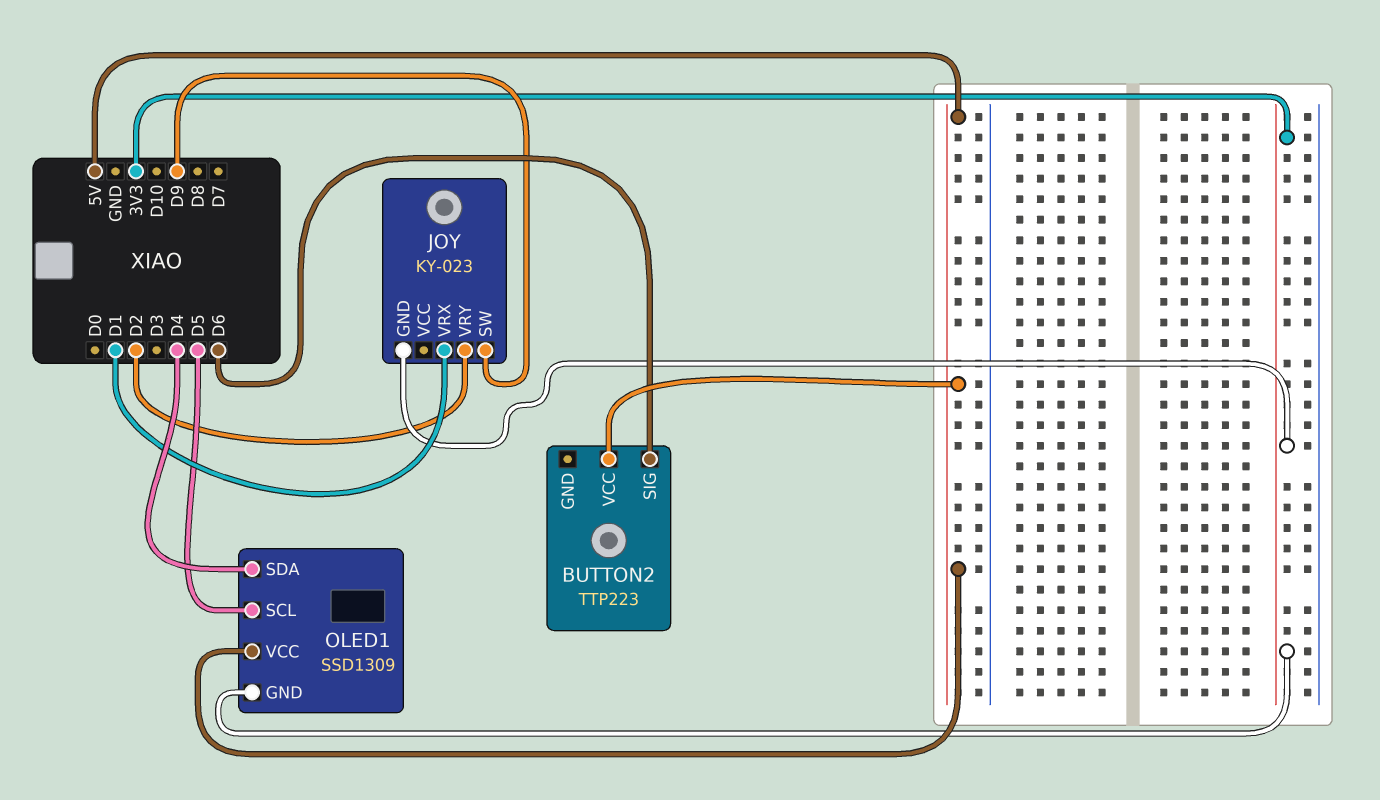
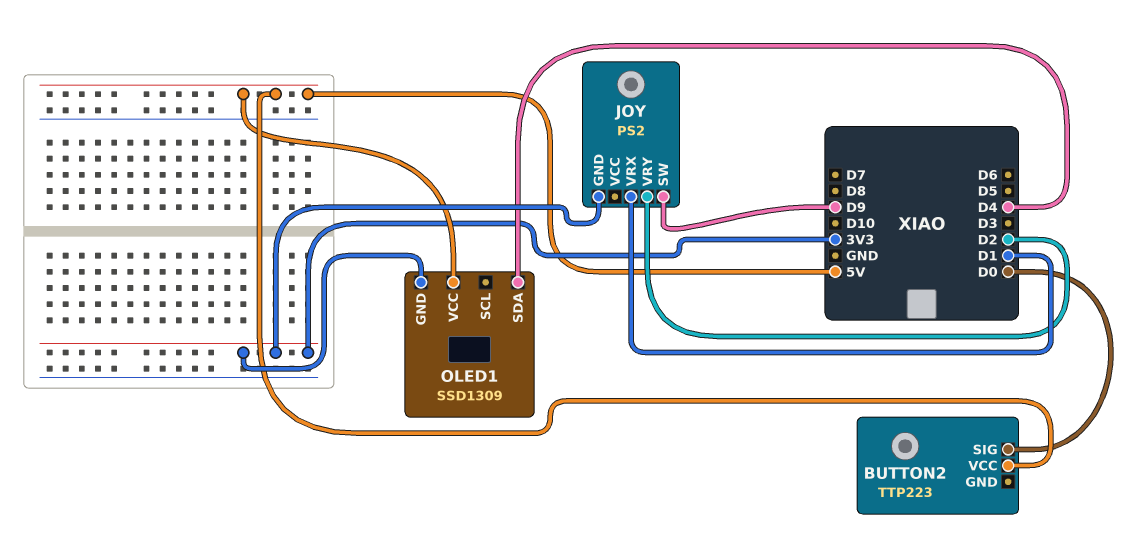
BUTTON2 pin SIG: D6 -> D0
JOY: KY-023 -> PS2
OLED1 pin SCL: D5 -> none

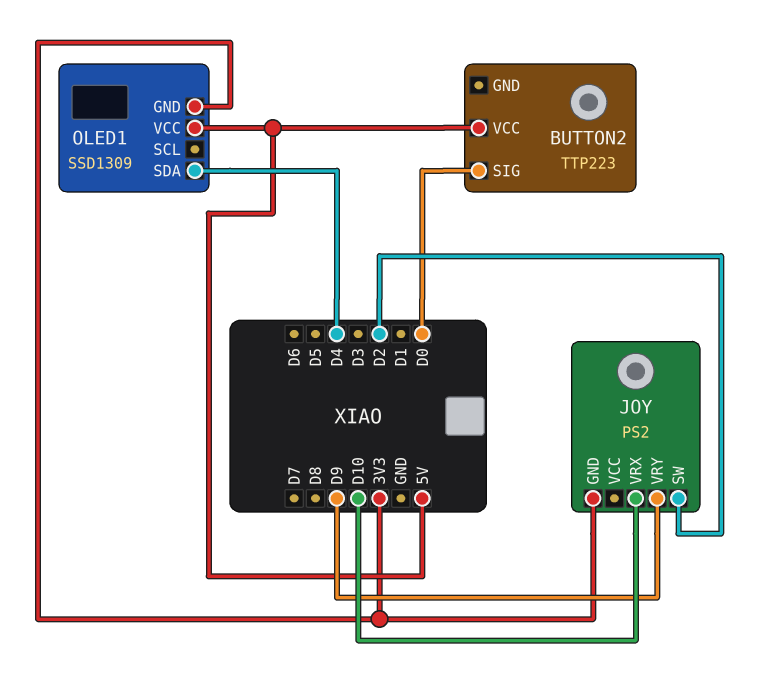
JOY pin SW: D9 -> D2
JOY pin VRX: D1 -> D10
JOY pin VRY: D2 -> D9

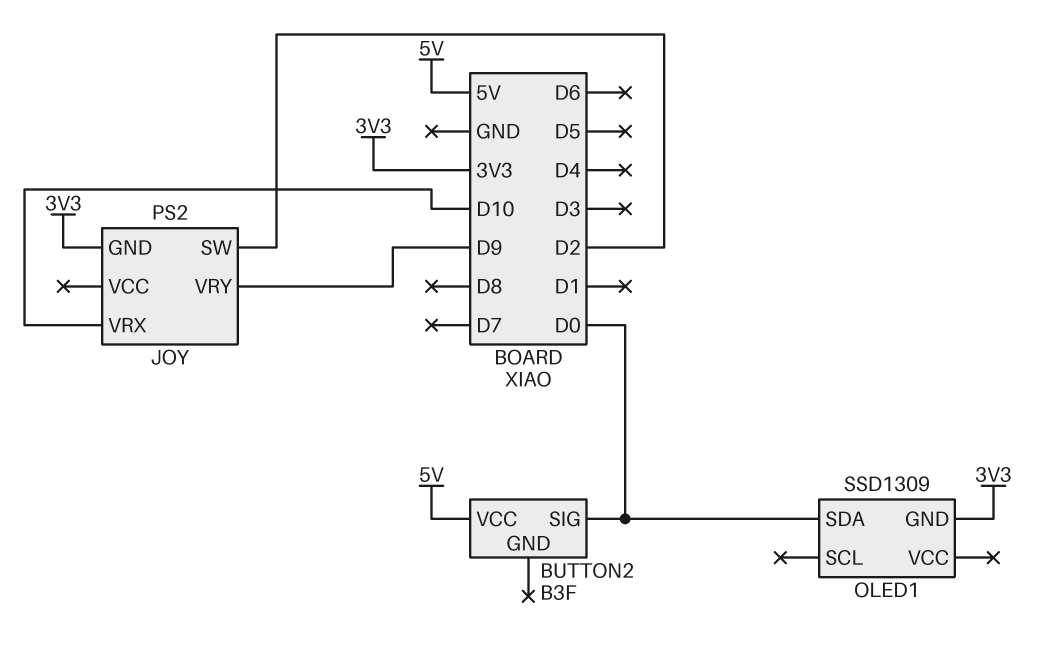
BUTTON2: TTP223 -> B3F
OLED1 pin SDA: D4 -> D0
OLED1 pin VCC: 5V -> none

